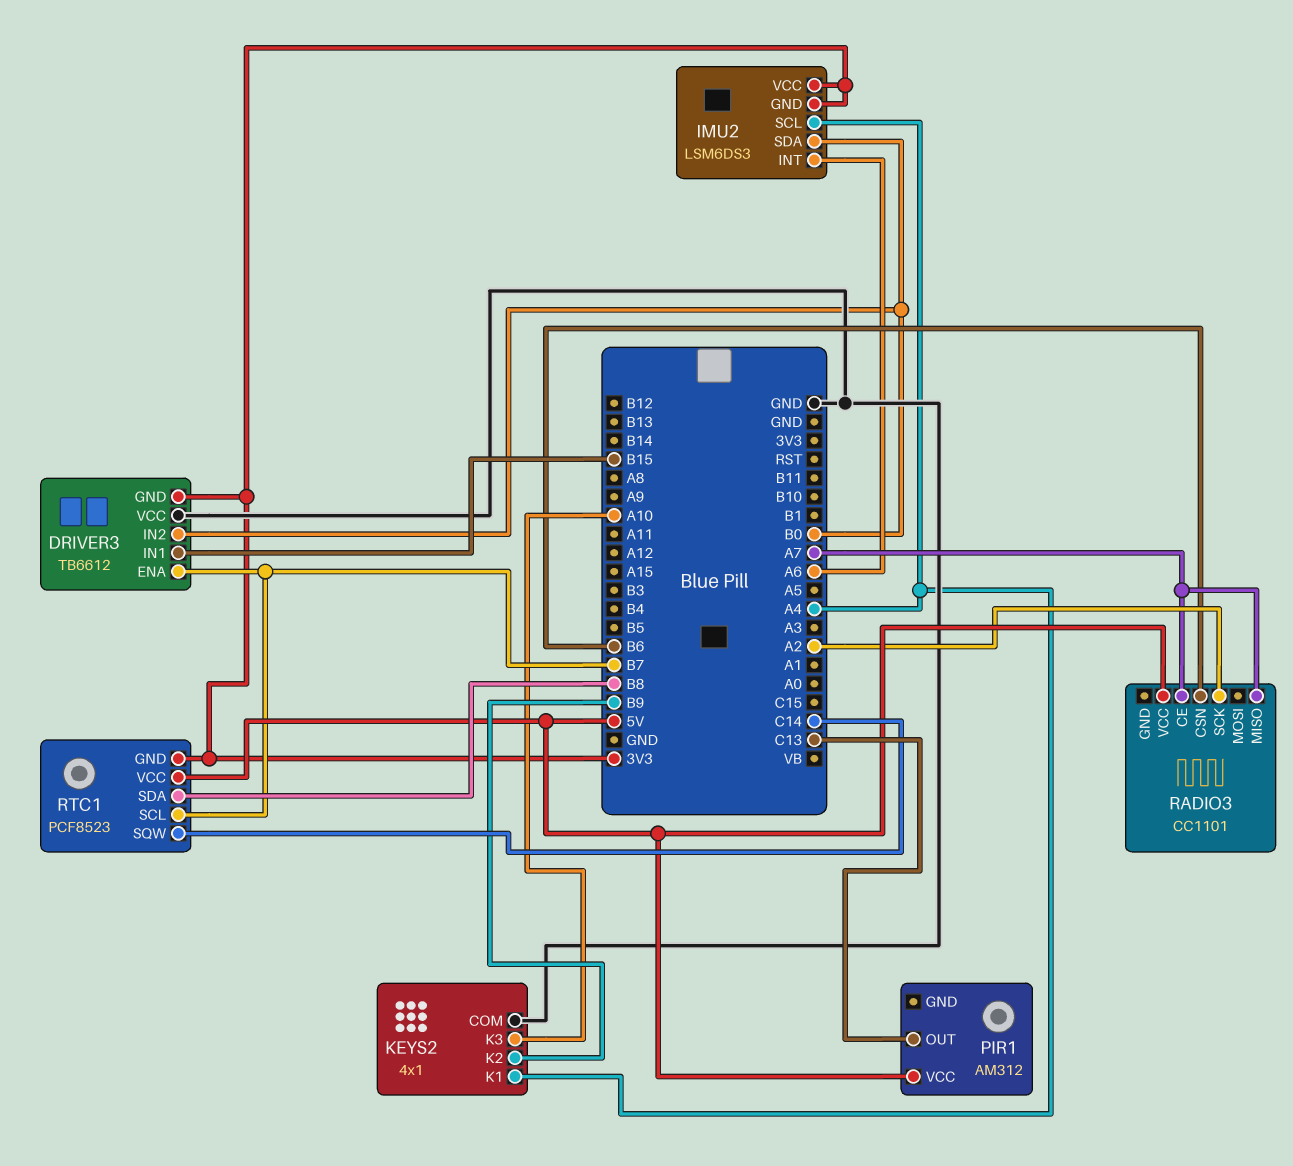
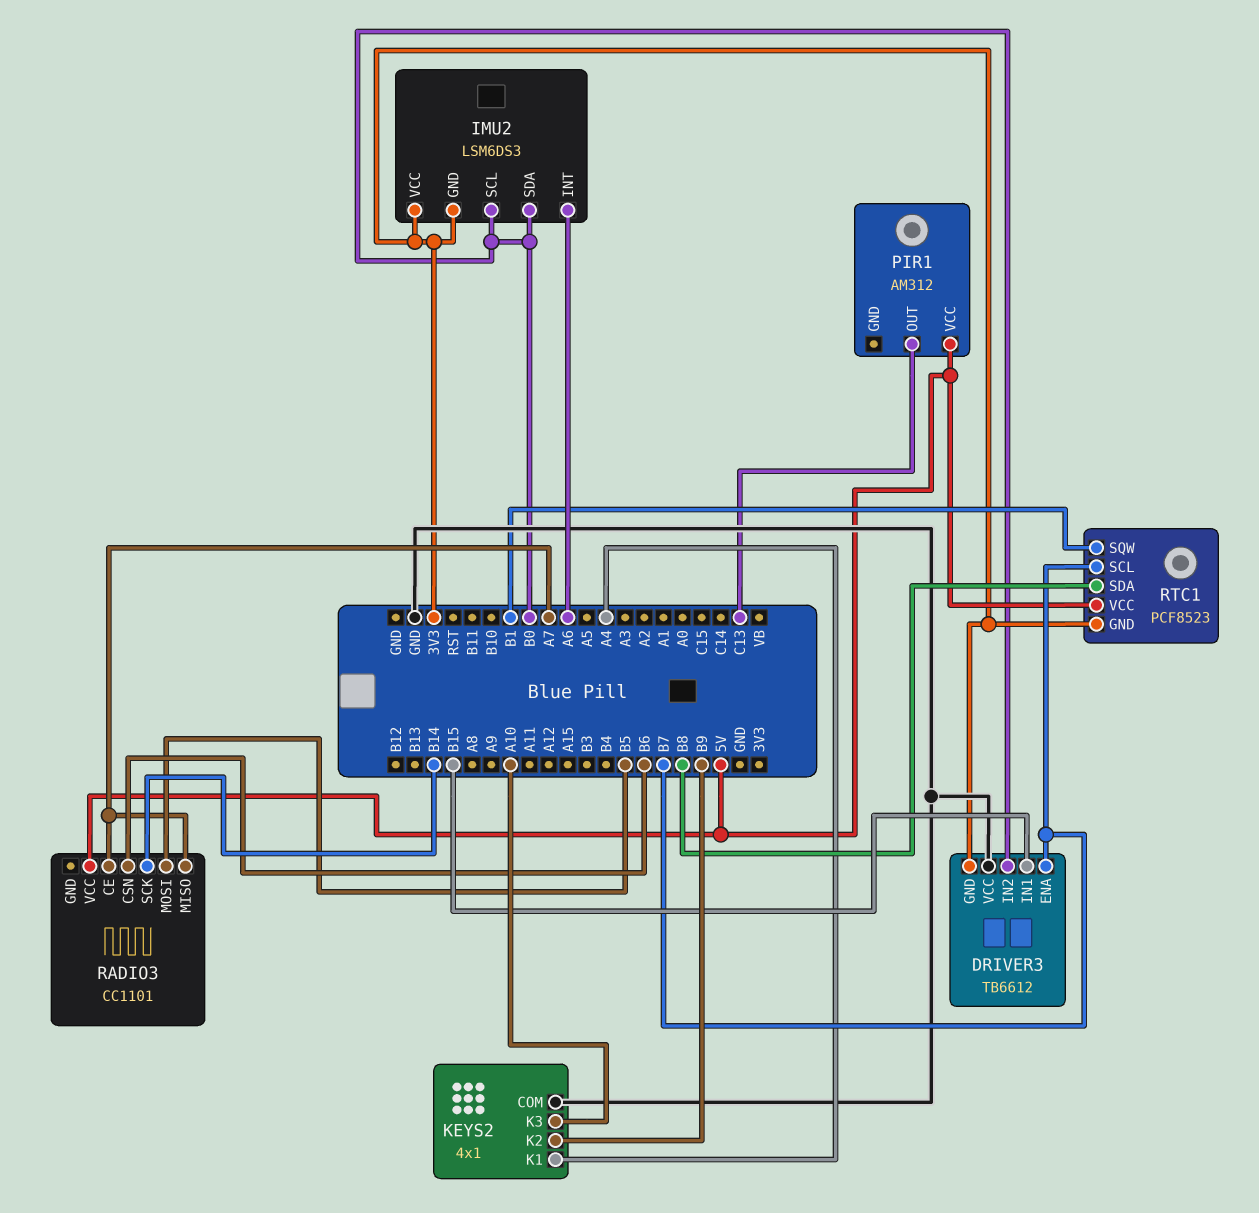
IMU2 pin SCL: A4 -> B0
RADIO3 pin MOSI: none -> B5
RADIO3 pin SCK: A2 -> B14
RTC1 pin SQW: C14 -> B1

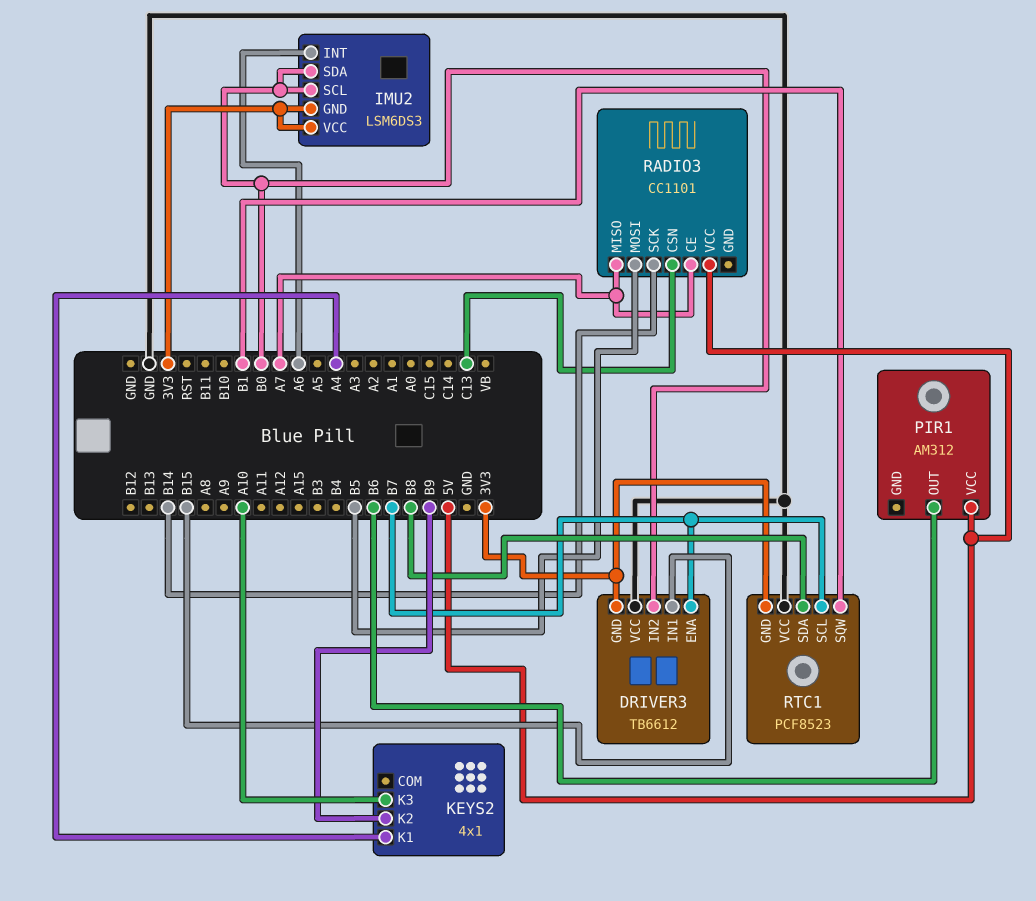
KEYS2 pin COM: GND -> none
PIR1 pin OUT: C13 -> B6
RADIO3 pin CSN: B6 -> C13
RTC1 pin VCC: 5V -> GND

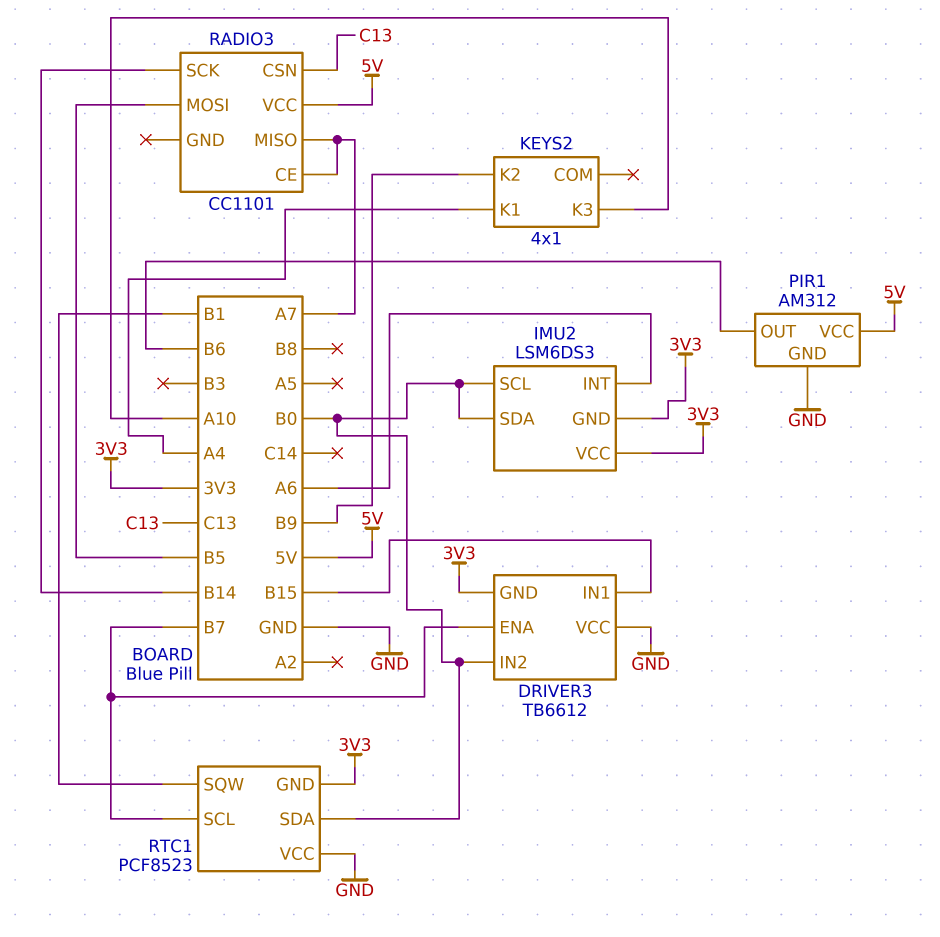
PIR1 pin GND: none -> GND
RTC1 pin SDA: B8 -> B0

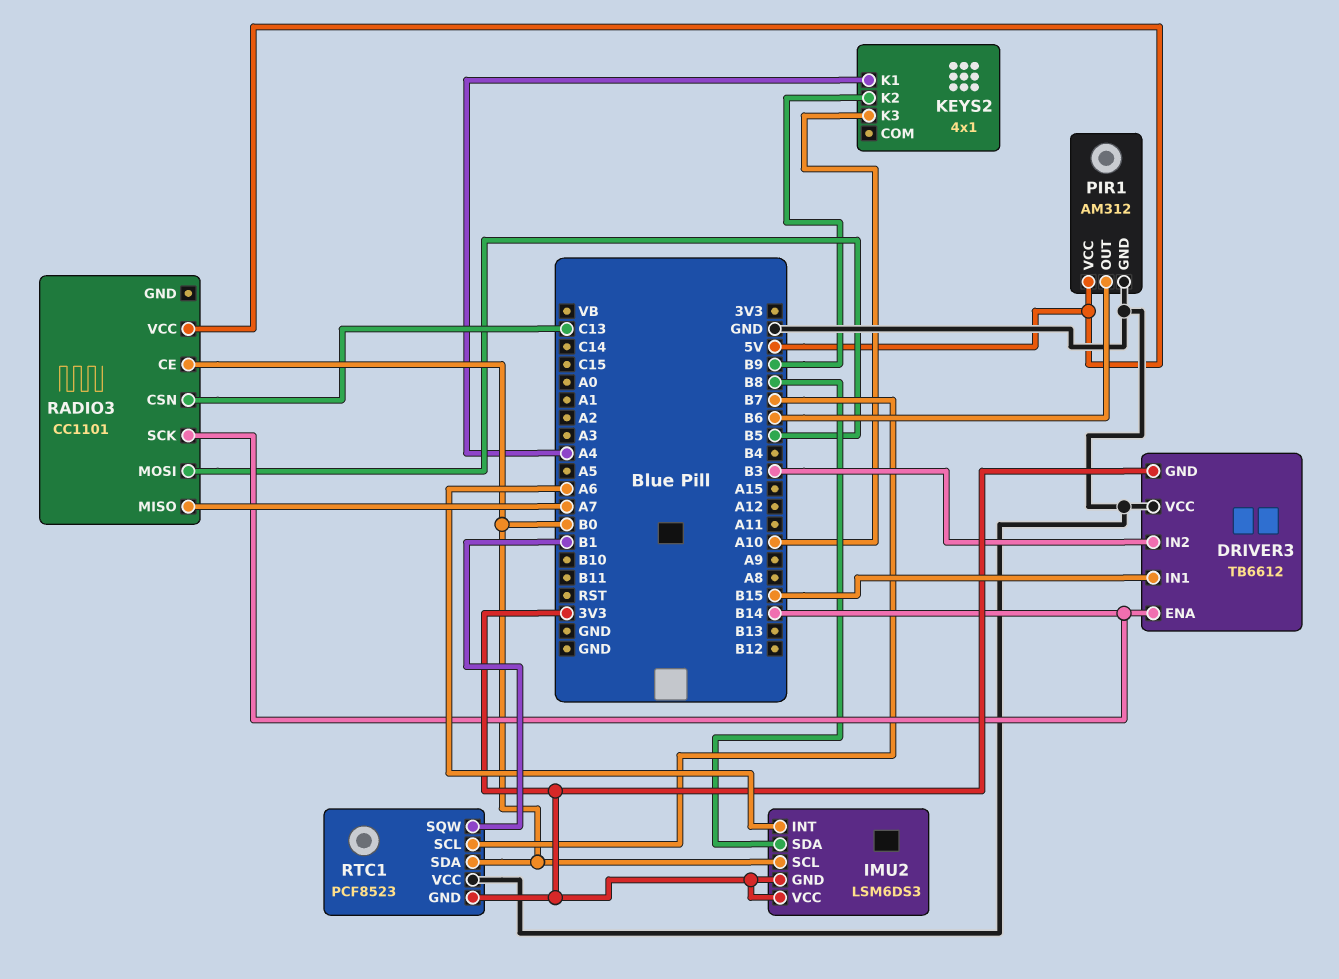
DRIVER3 pin ENA: B7 -> B14
DRIVER3 pin IN2: B0 -> B3
IMU2 pin SDA: B0 -> B8
RADIO3 pin CE: A7 -> B0

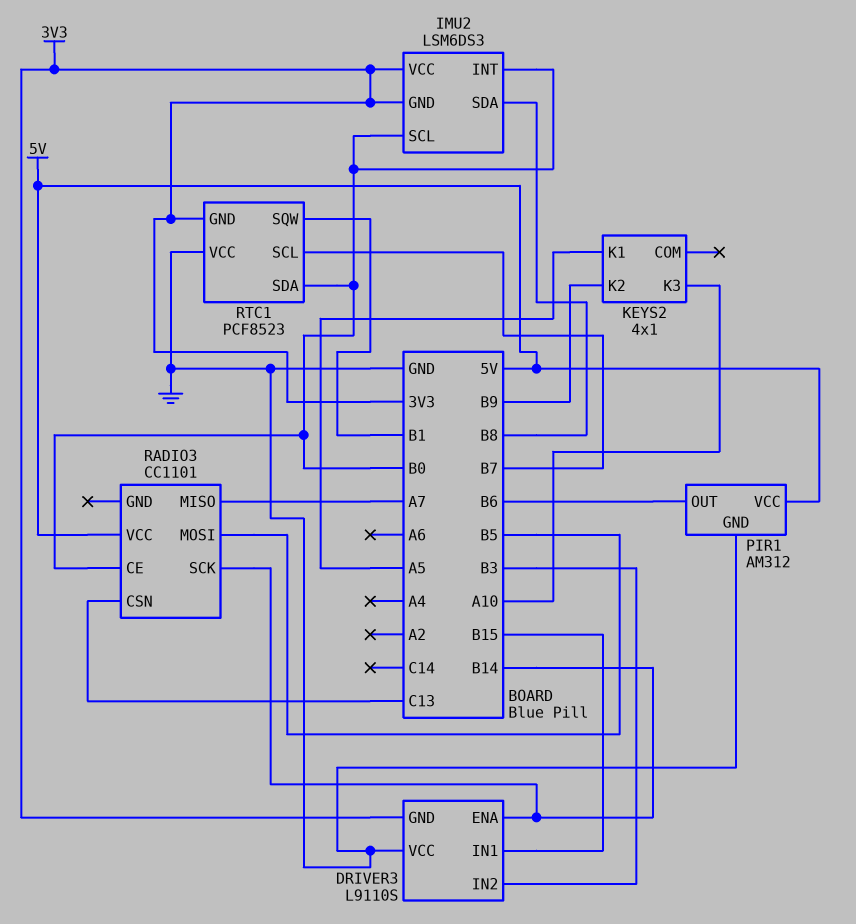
DRIVER3: TB6612 -> L9110S
IMU2 pin INT: A6 -> B0
KEYS2 pin K1: A4 -> A5

